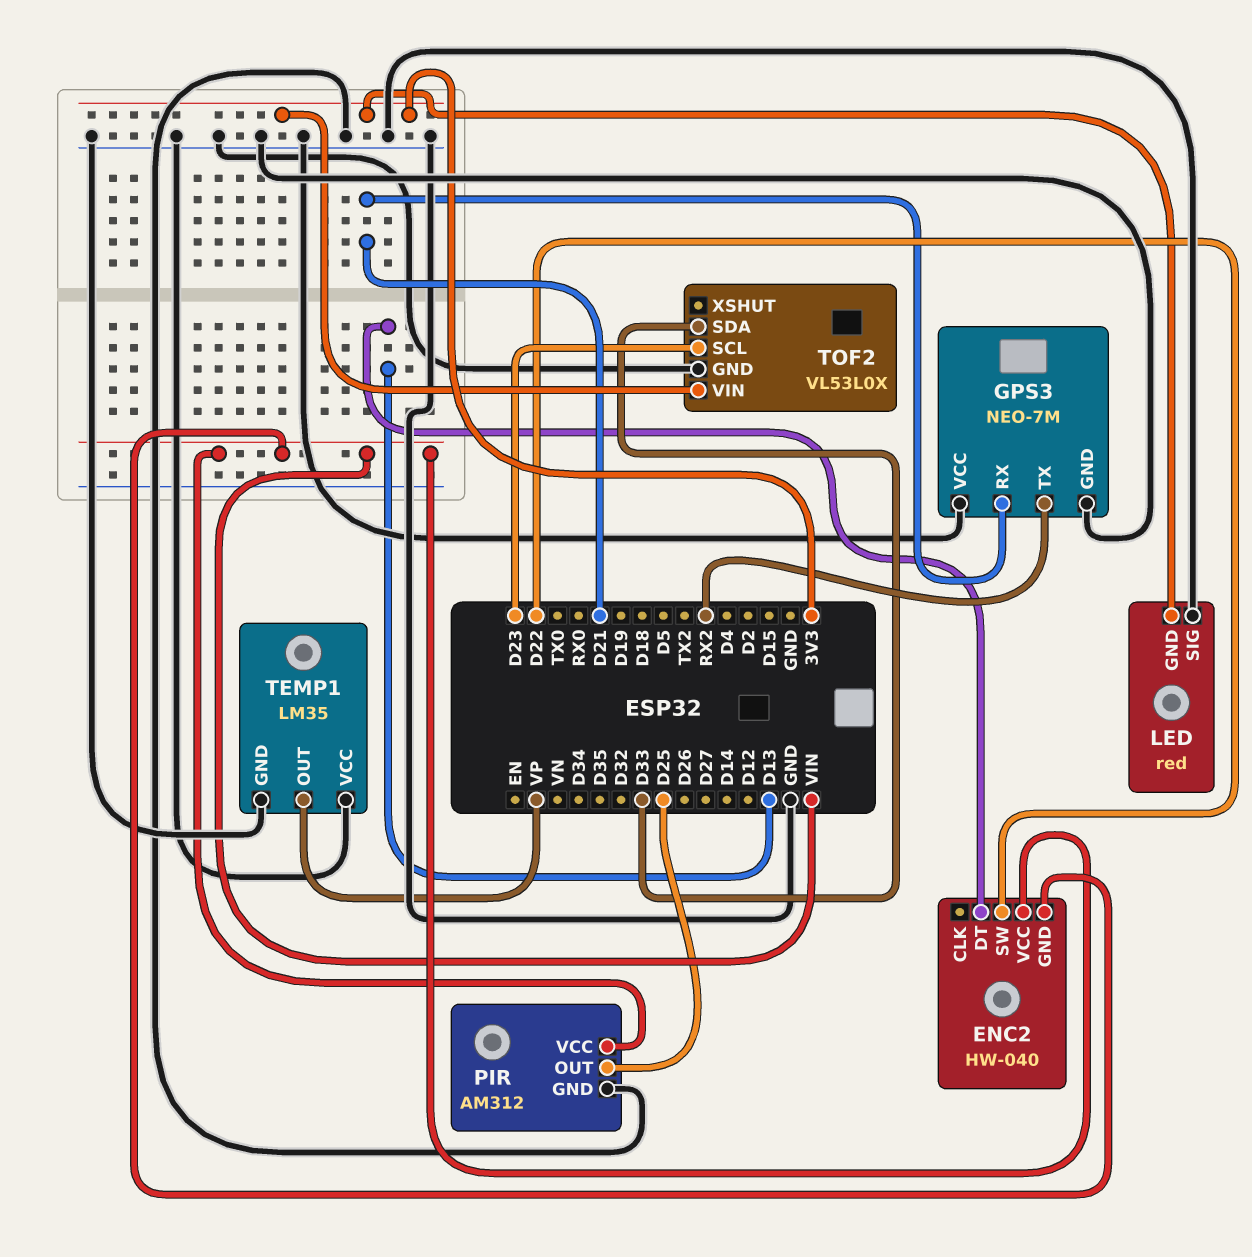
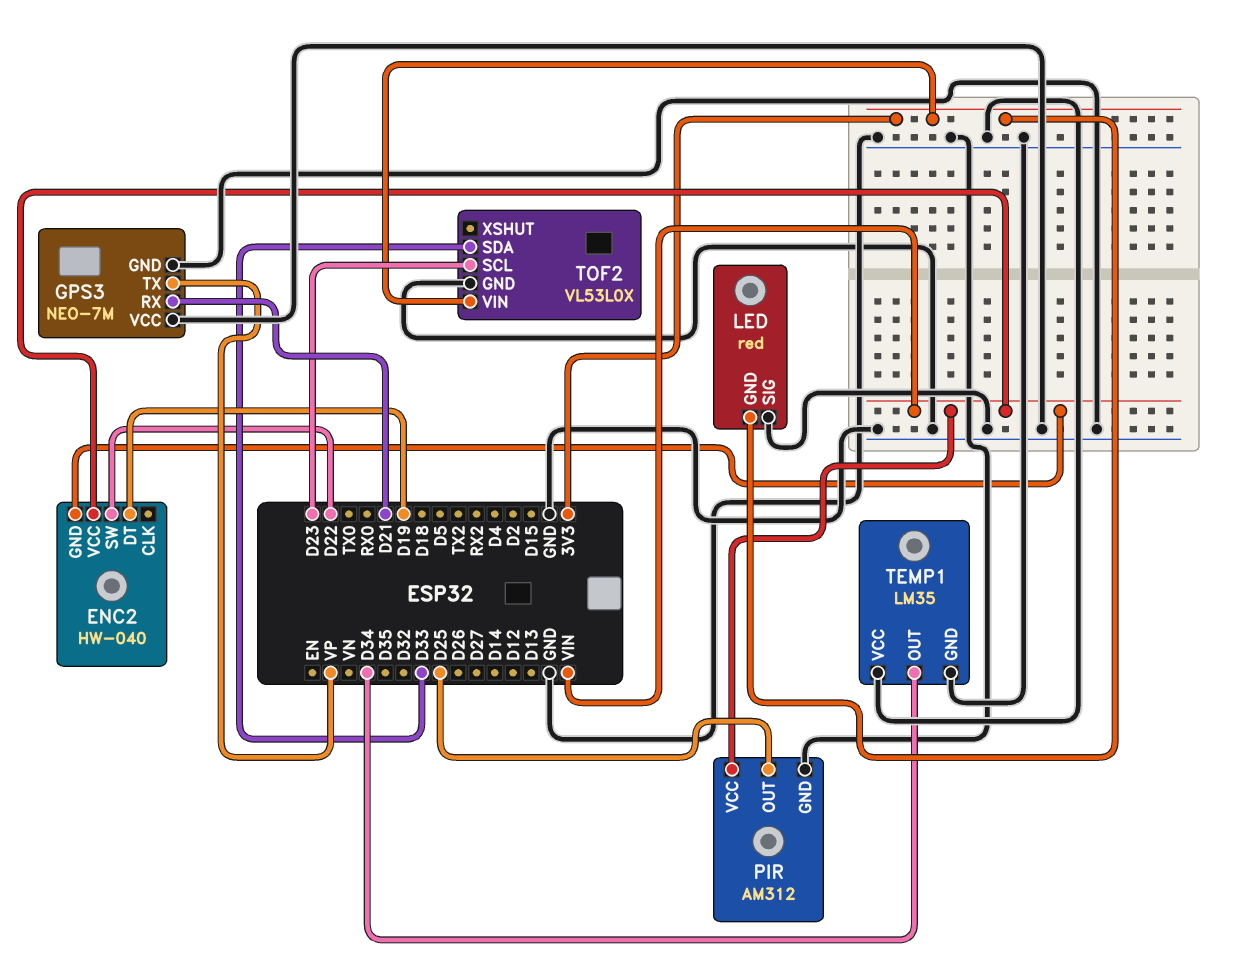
ENC2 pin DT: D13 -> D19
GPS3 pin TX: RX2 -> VP
TEMP1 pin OUT: VP -> D34

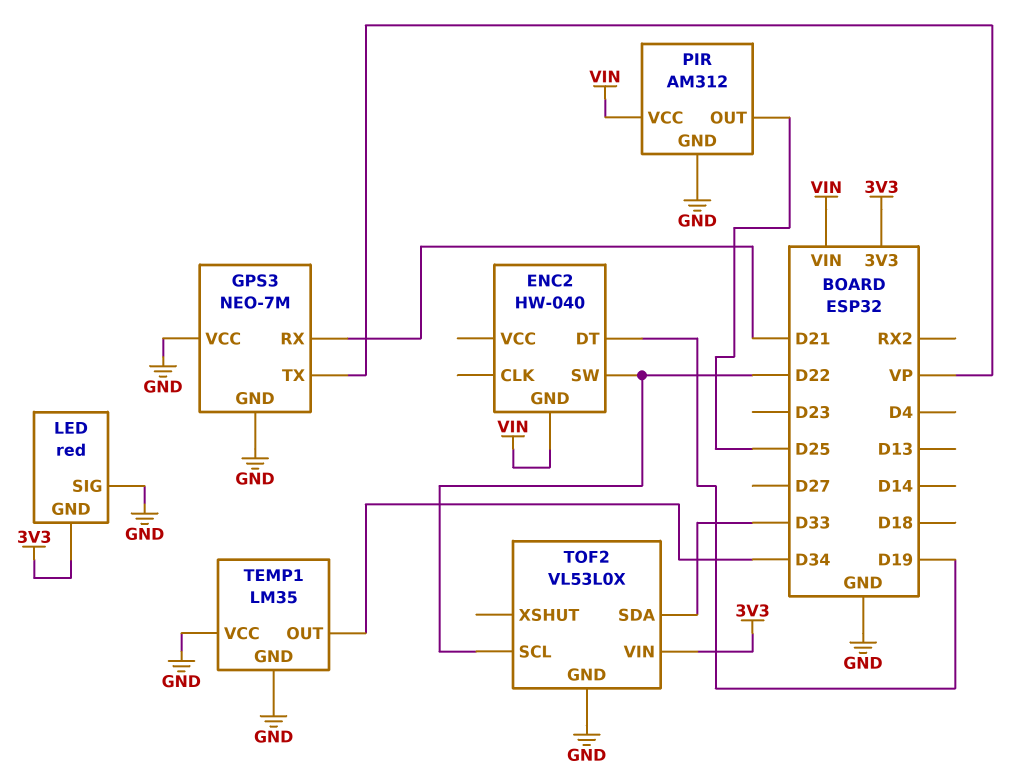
ENC2 pin VCC: VIN -> none
TOF2 pin SCL: D23 -> D22

